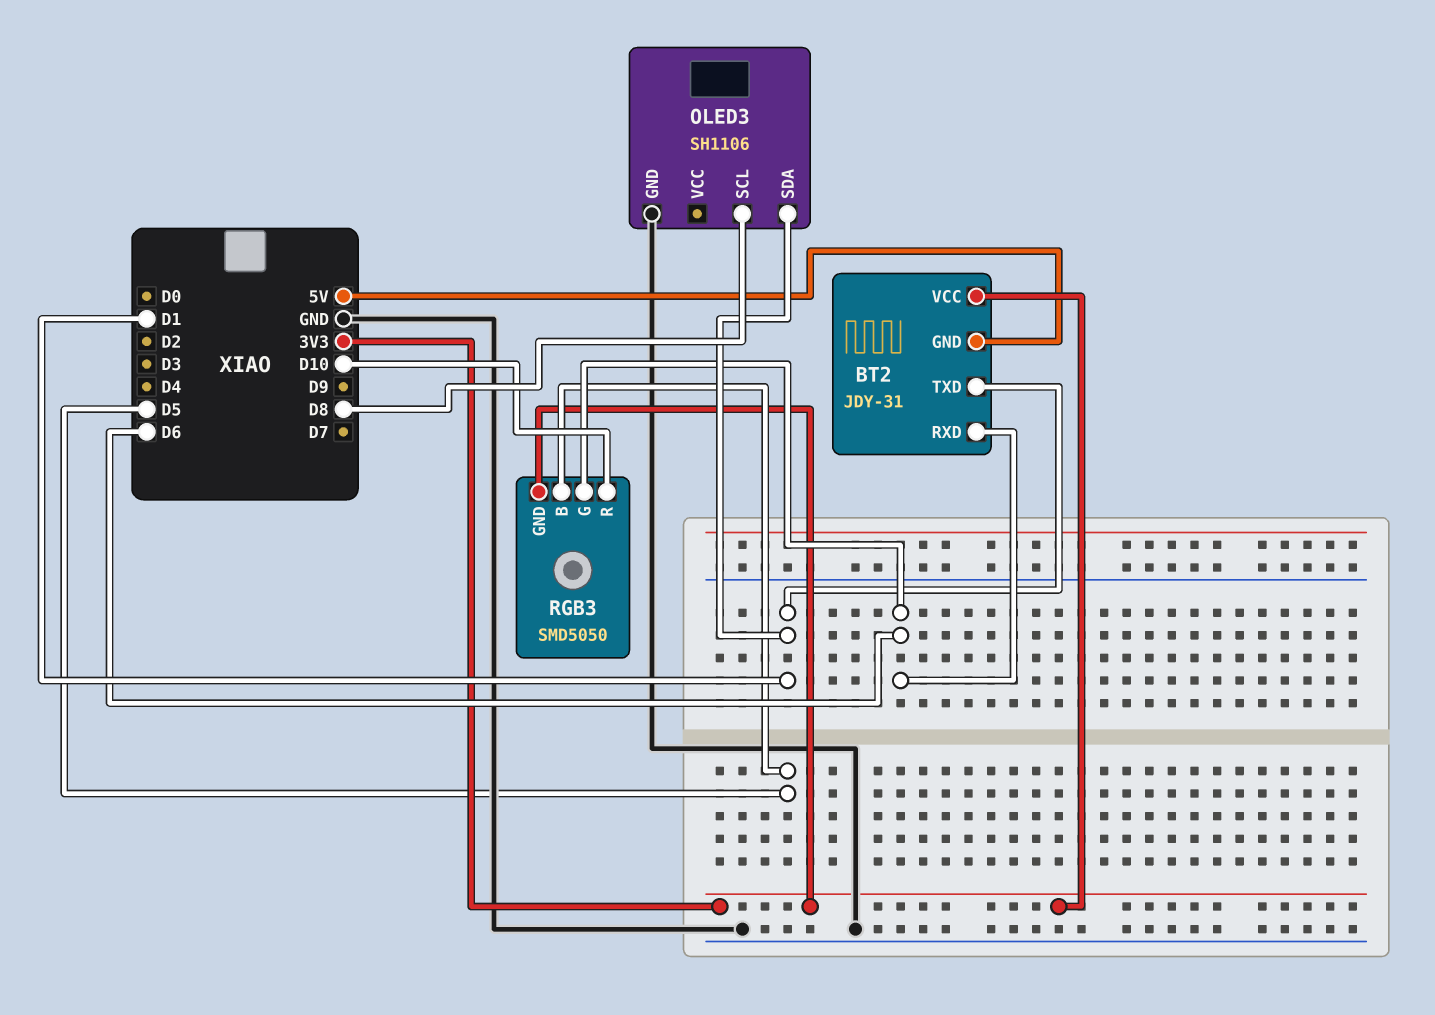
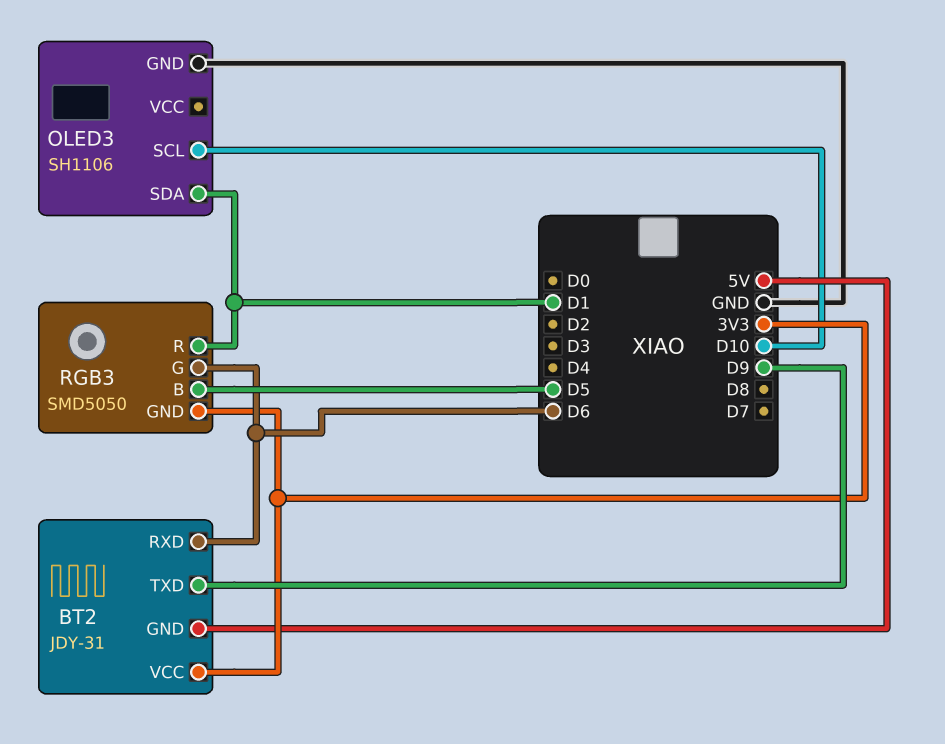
BT2 pin TXD: D1 -> D9
OLED3 pin SCL: D8 -> D10
RGB3 pin R: D10 -> D1

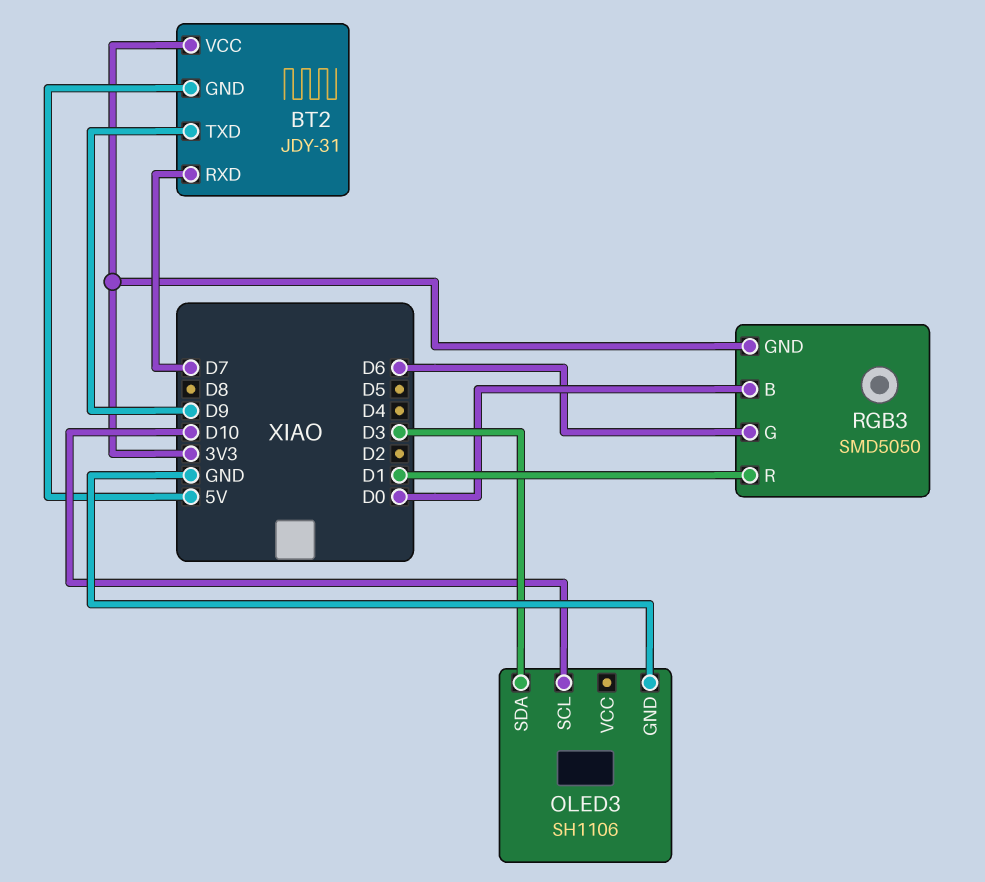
BT2 pin RXD: D6 -> D7
OLED3 pin SDA: D1 -> D3
RGB3 pin B: D5 -> D0

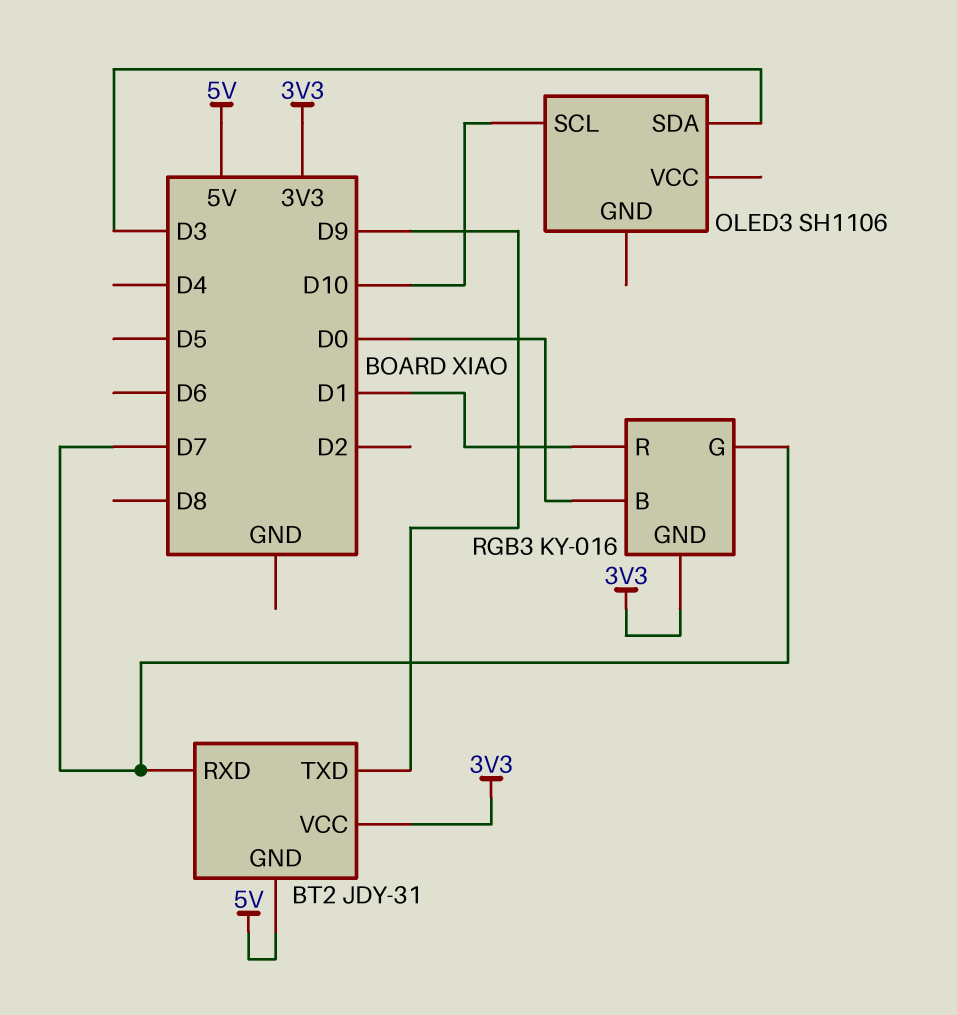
OLED3 pin GND: GND -> none
RGB3: SMD5050 -> KY-016
RGB3 pin G: D6 -> D7

